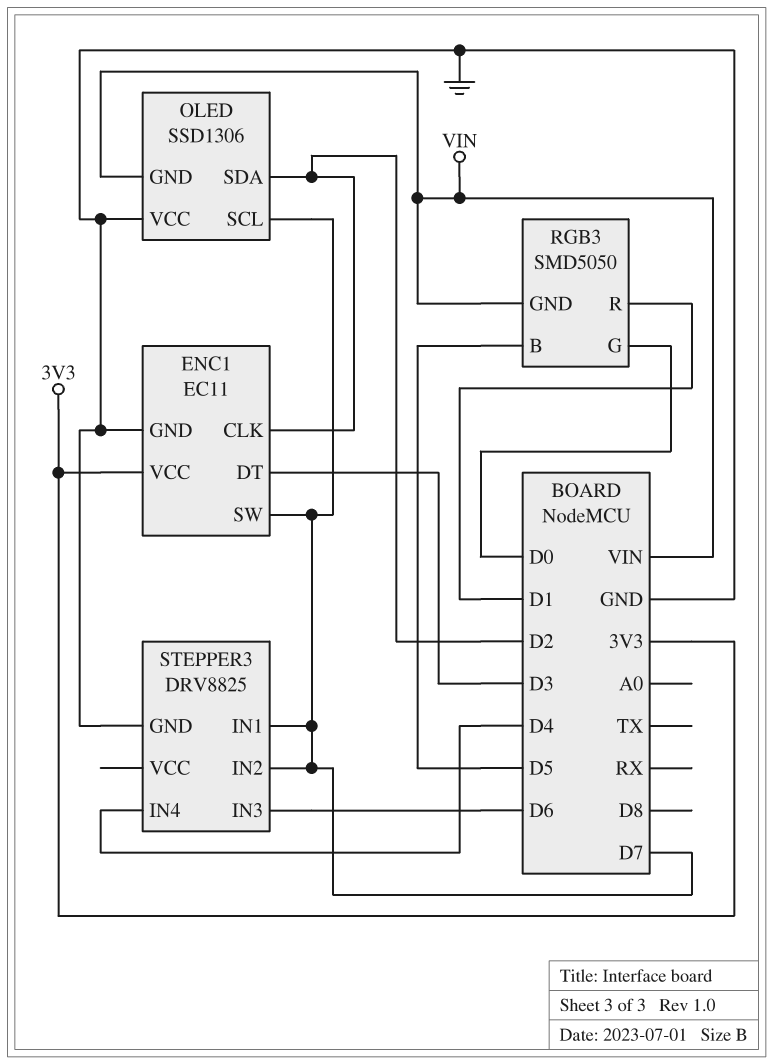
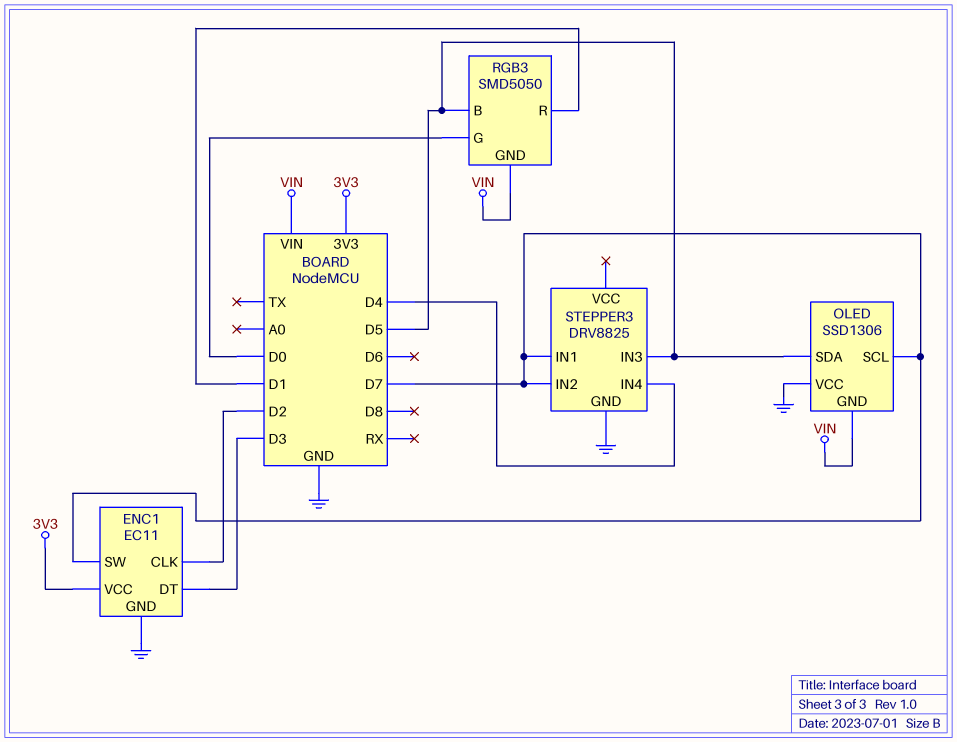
OLED pin SDA: D2 -> D5
STEPPER3 pin IN3: D6 -> D5

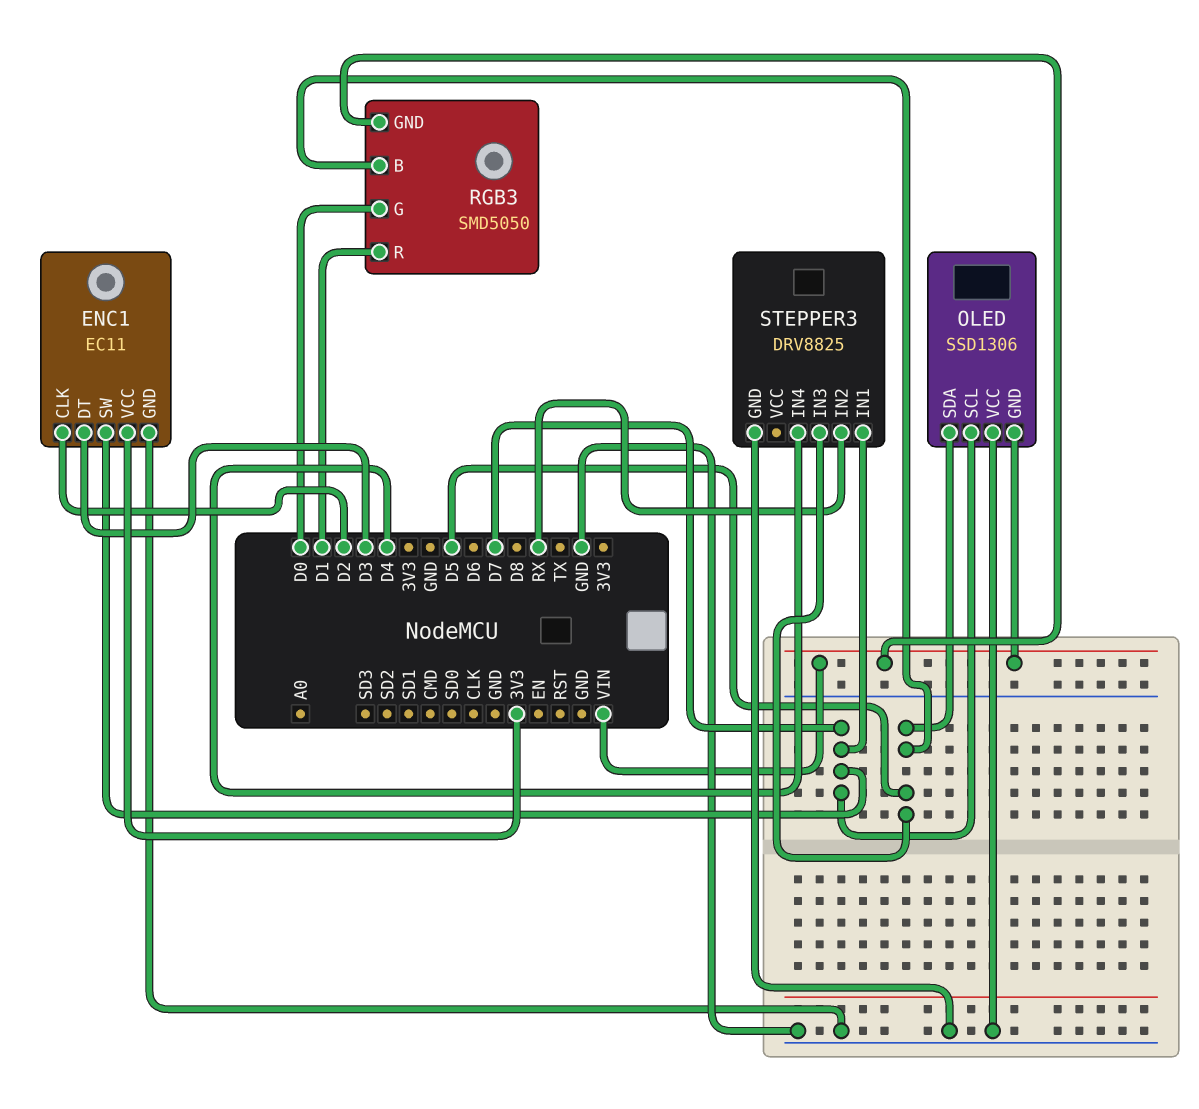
STEPPER3 pin IN2: D7 -> RX

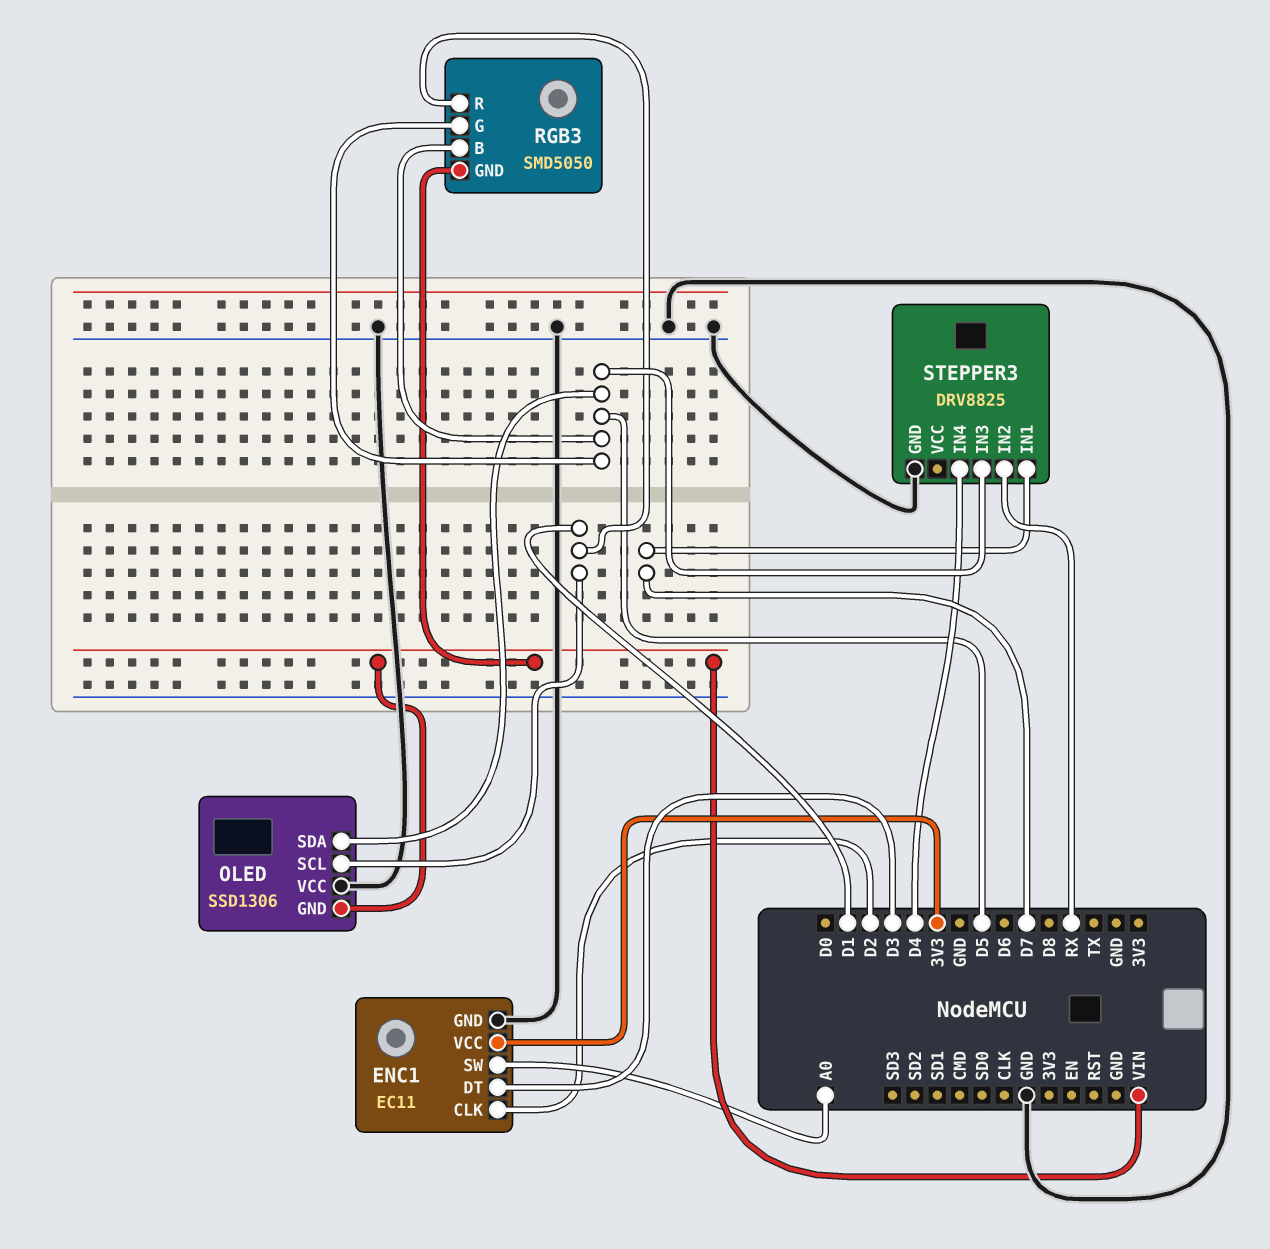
ENC1 pin SW: D7 -> A0
OLED pin SCL: D7 -> D1
RGB3 pin G: D0 -> D5

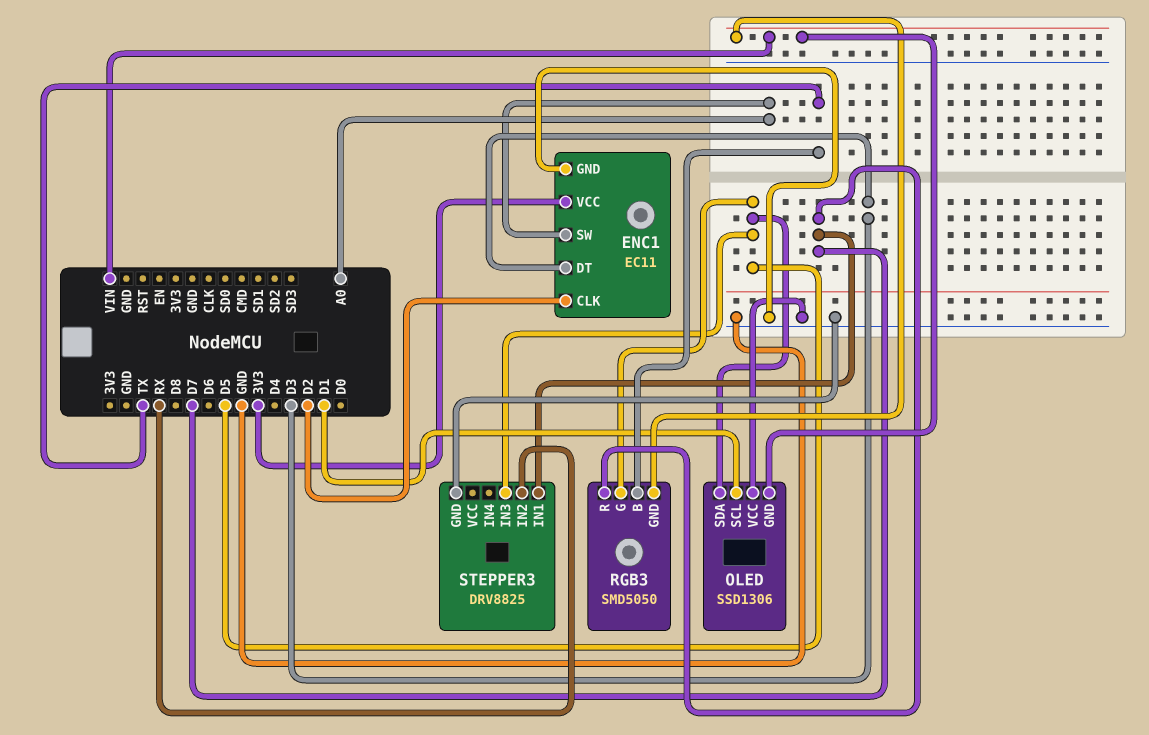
RGB3 pin B: D5 -> TX
RGB3 pin R: D1 -> D7
STEPPER3 pin IN4: D4 -> none

